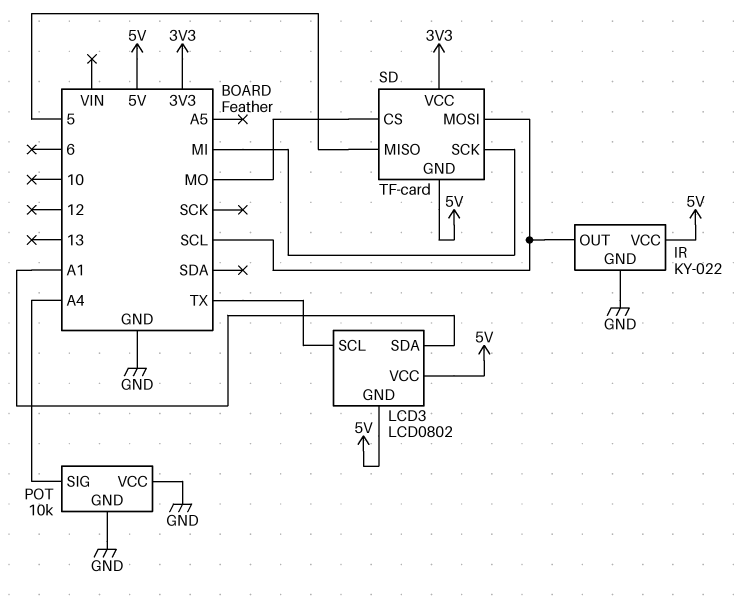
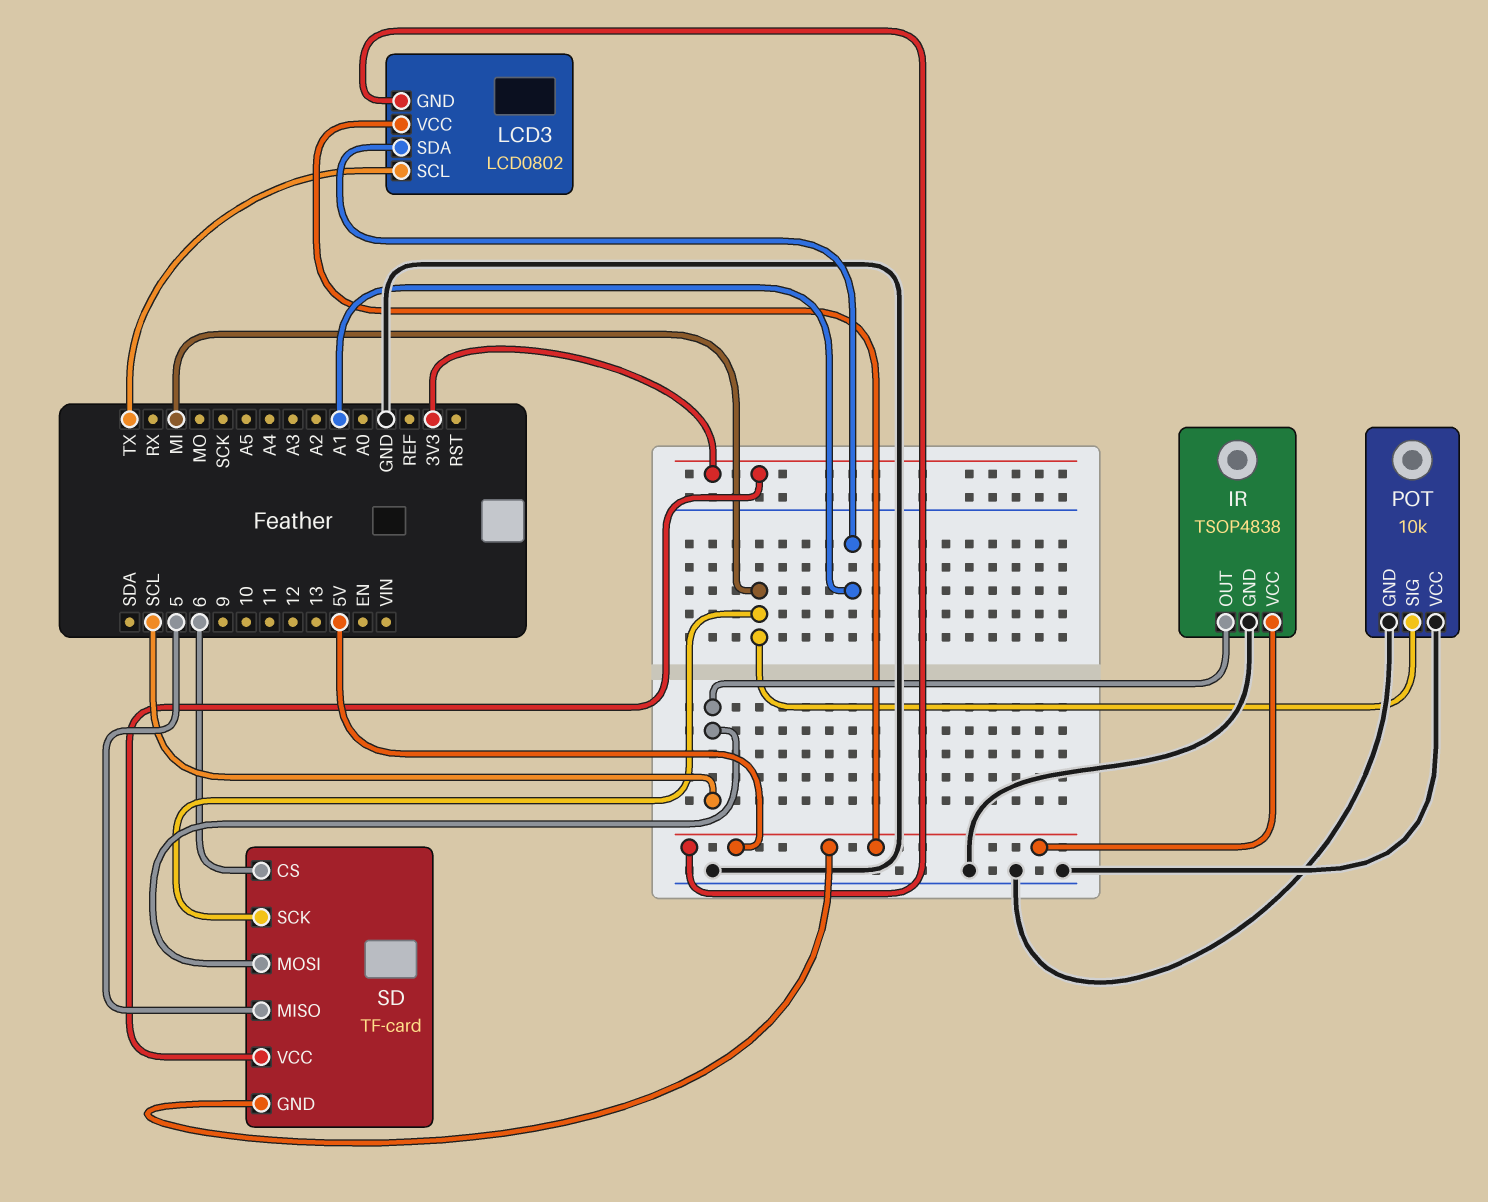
IR: KY-022 -> TSOP4838
POT pin SIG: A4 -> MI
SD pin CS: MO -> 6

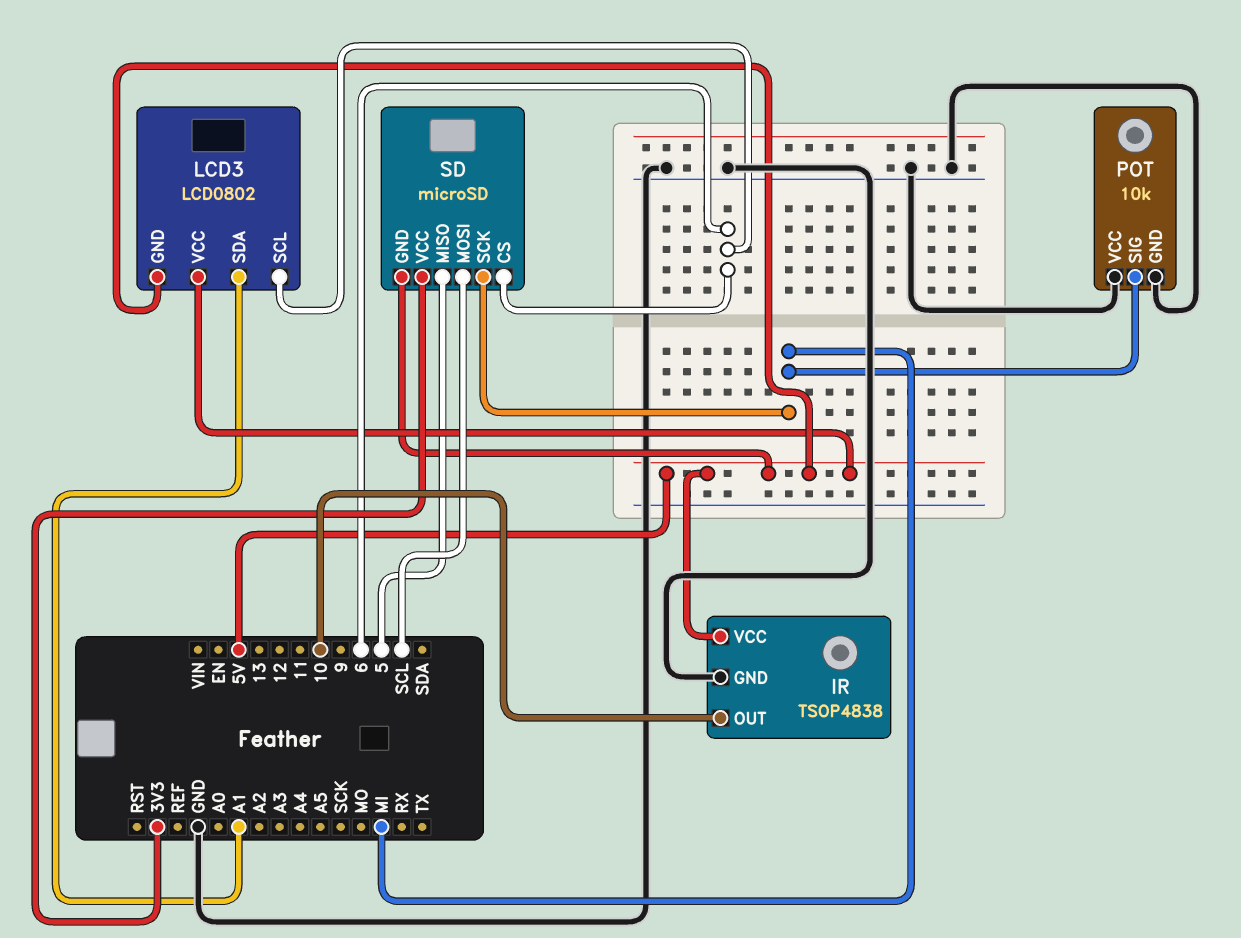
IR pin OUT: SCL -> 10
LCD3 pin SCL: TX -> 6
SD: TF-card -> microSD

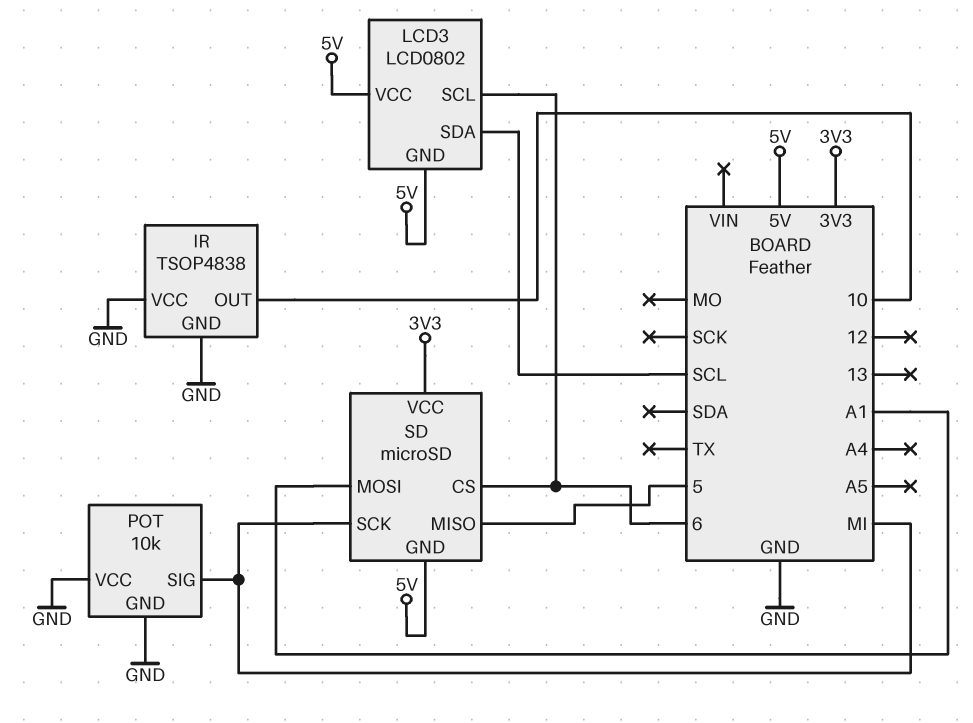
IR pin VCC: 5V -> GND
LCD3 pin SDA: A1 -> SCL
SD pin MOSI: SCL -> A1

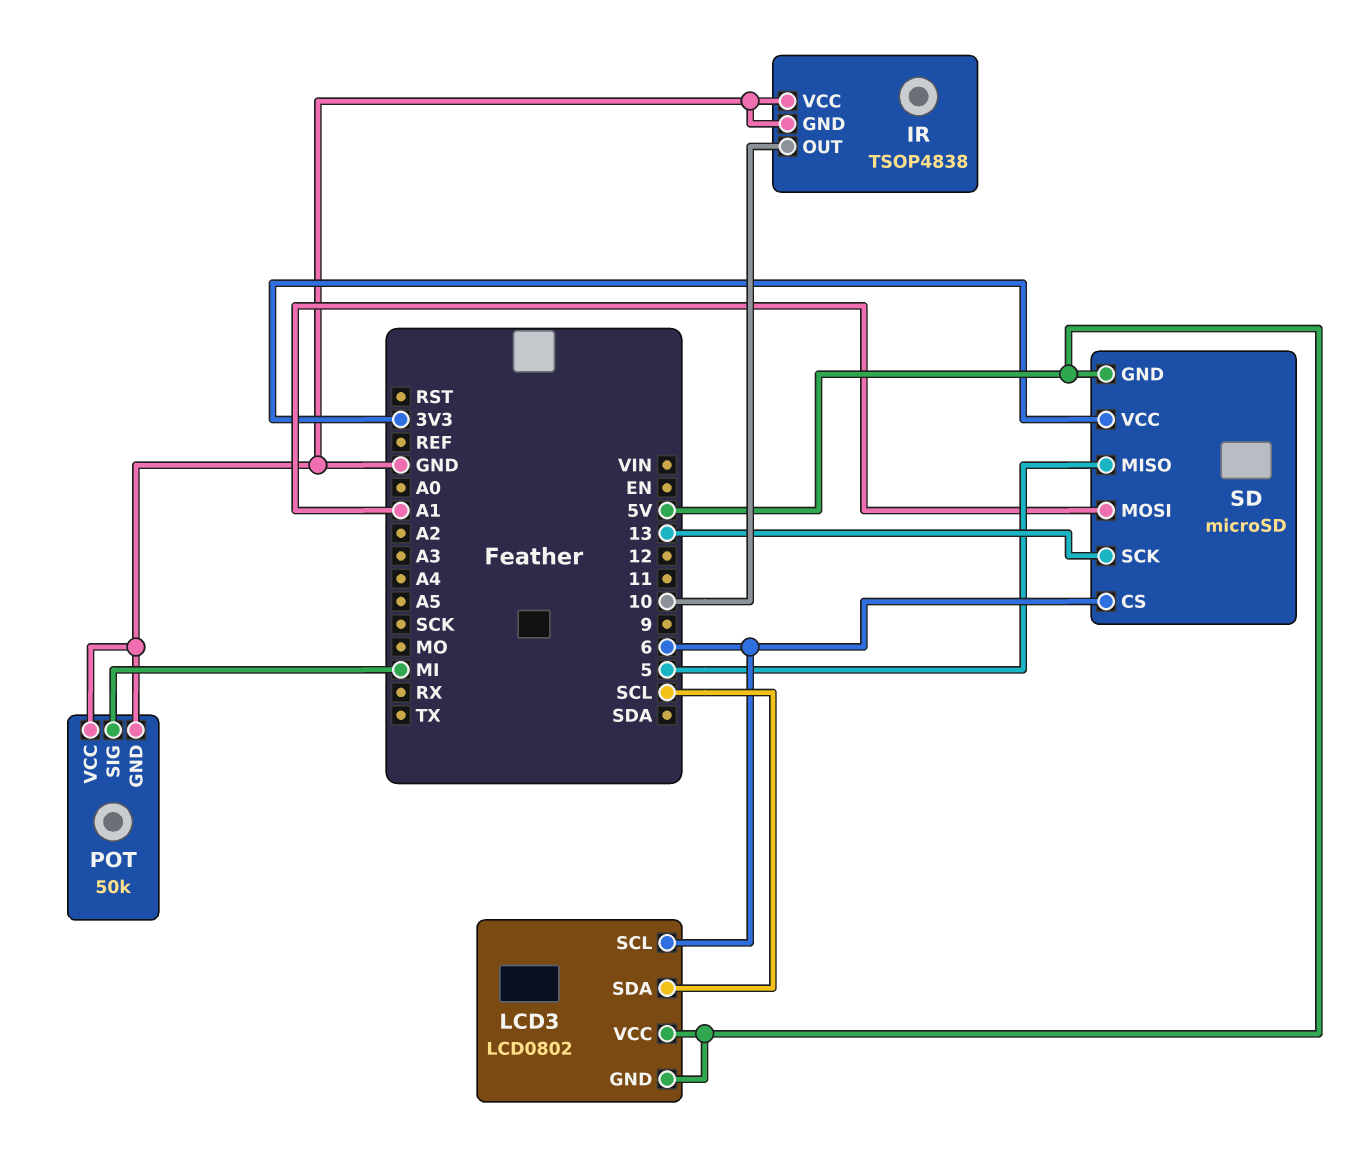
POT: 10k -> 50k
SD pin SCK: MI -> 13

